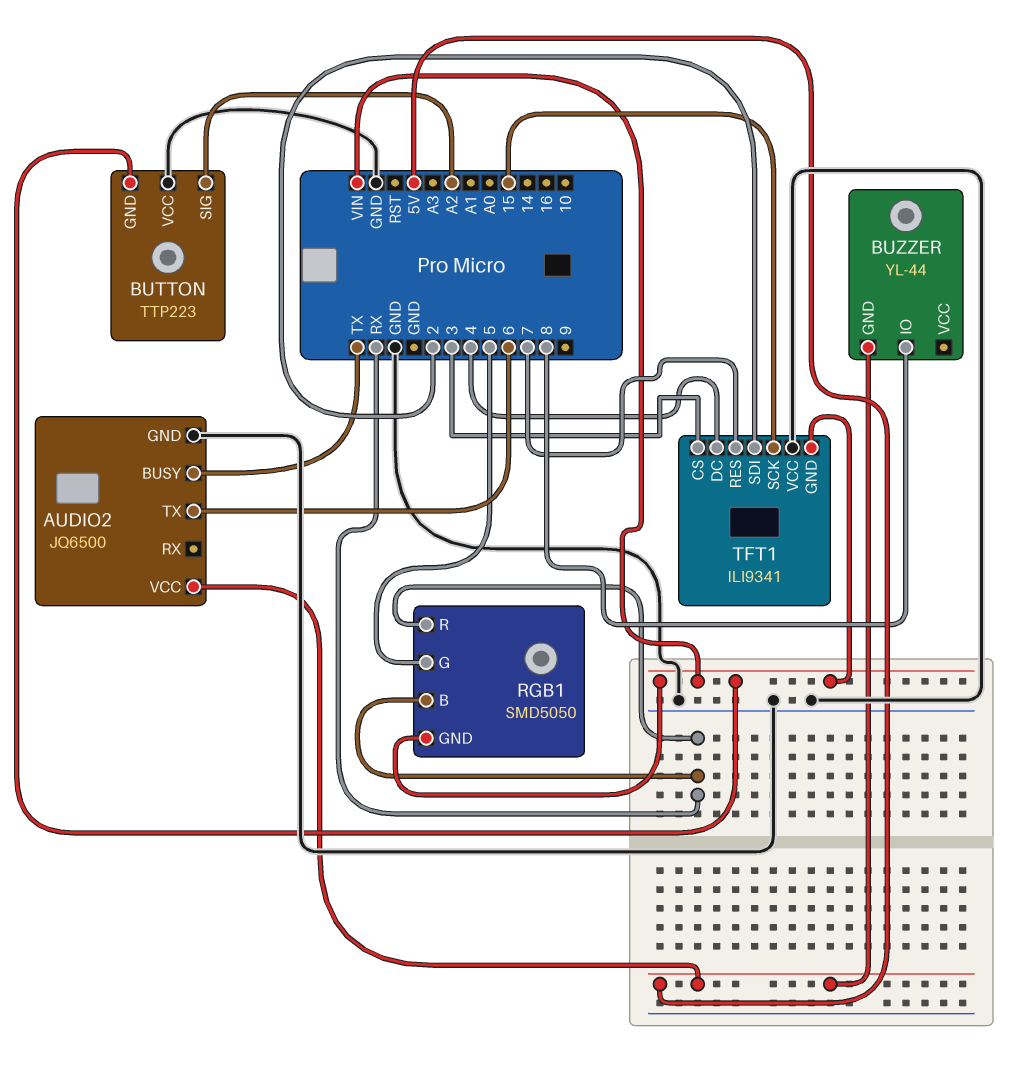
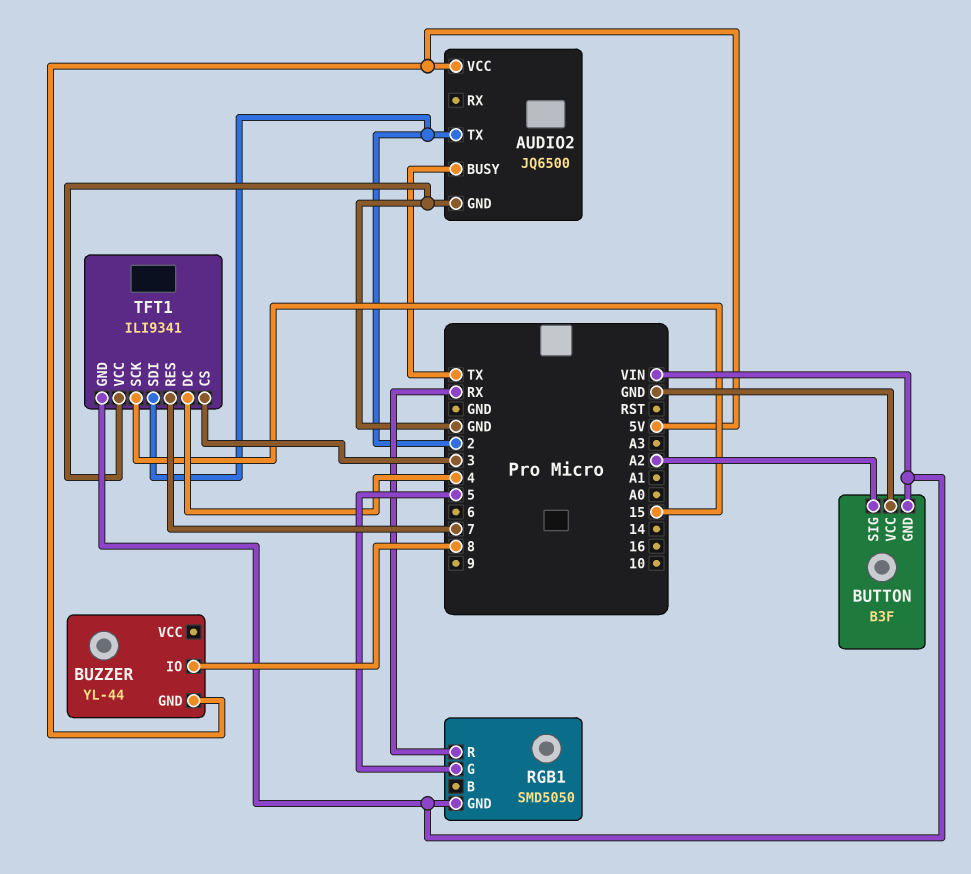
AUDIO2 pin TX: 6 -> 2
BUTTON: TTP223 -> B3F
RGB1 pin B: RX -> none

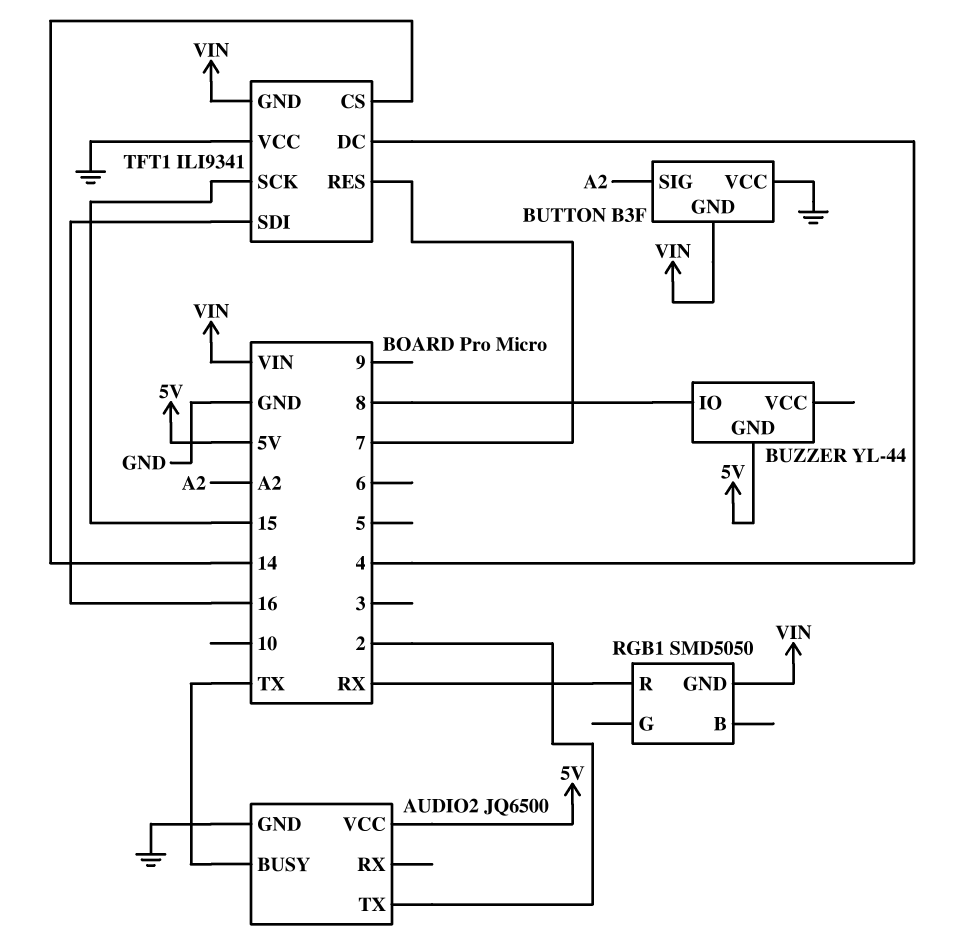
RGB1 pin G: 5 -> none
TFT1 pin CS: 3 -> 14
TFT1 pin SDI: 2 -> 16

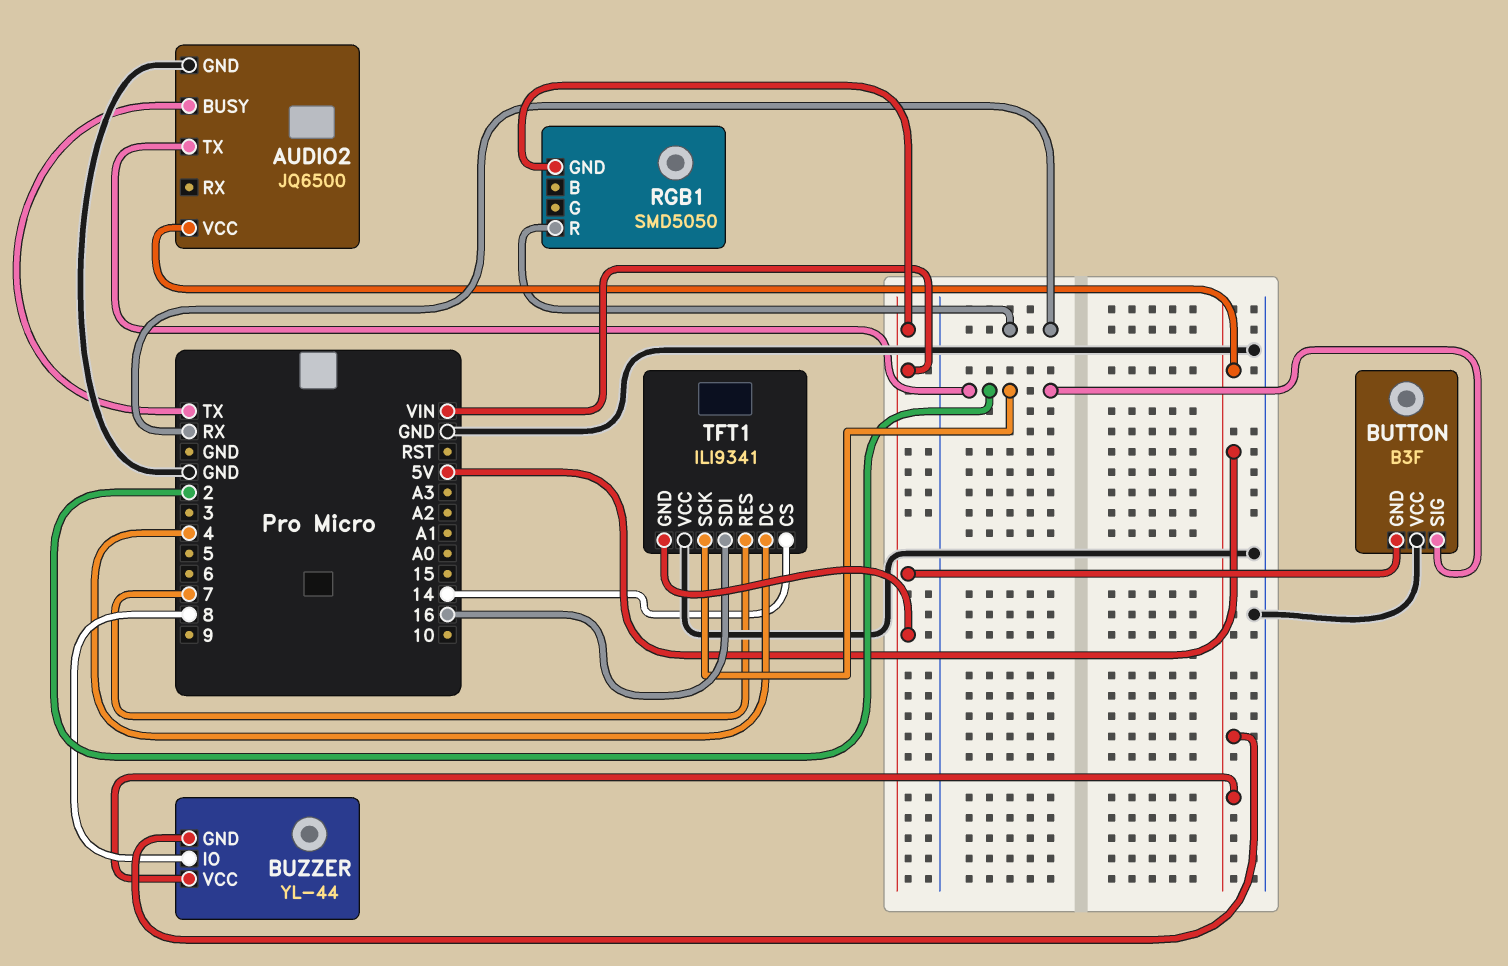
BUTTON pin SIG: A2 -> 2
BUZZER pin VCC: none -> 5V
TFT1 pin SCK: 15 -> 2

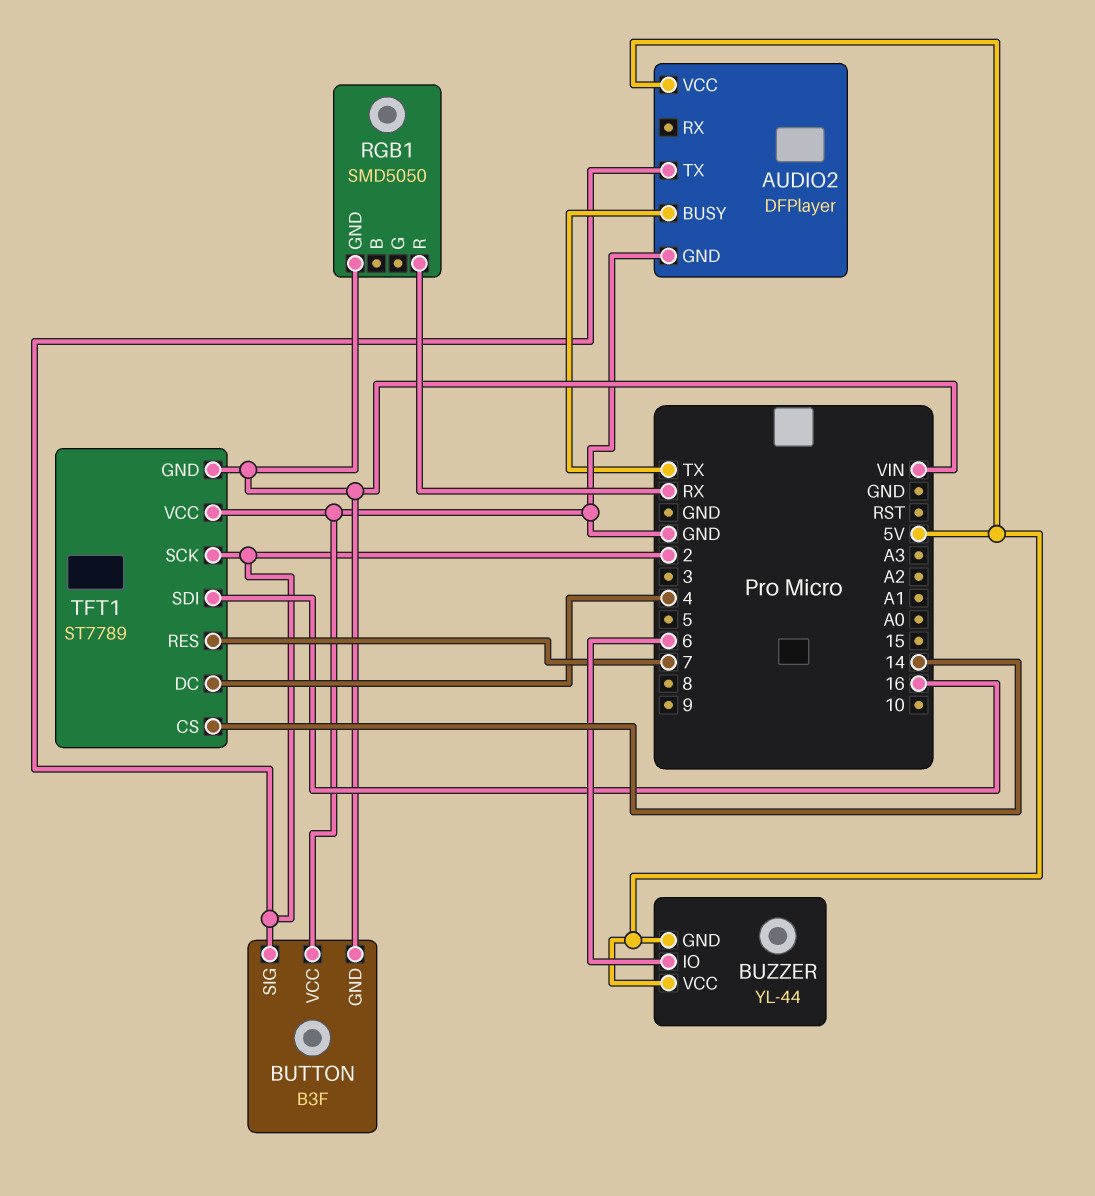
AUDIO2: JQ6500 -> DFPlayer
BUZZER pin IO: 8 -> 6
TFT1: ILI9341 -> ST7789

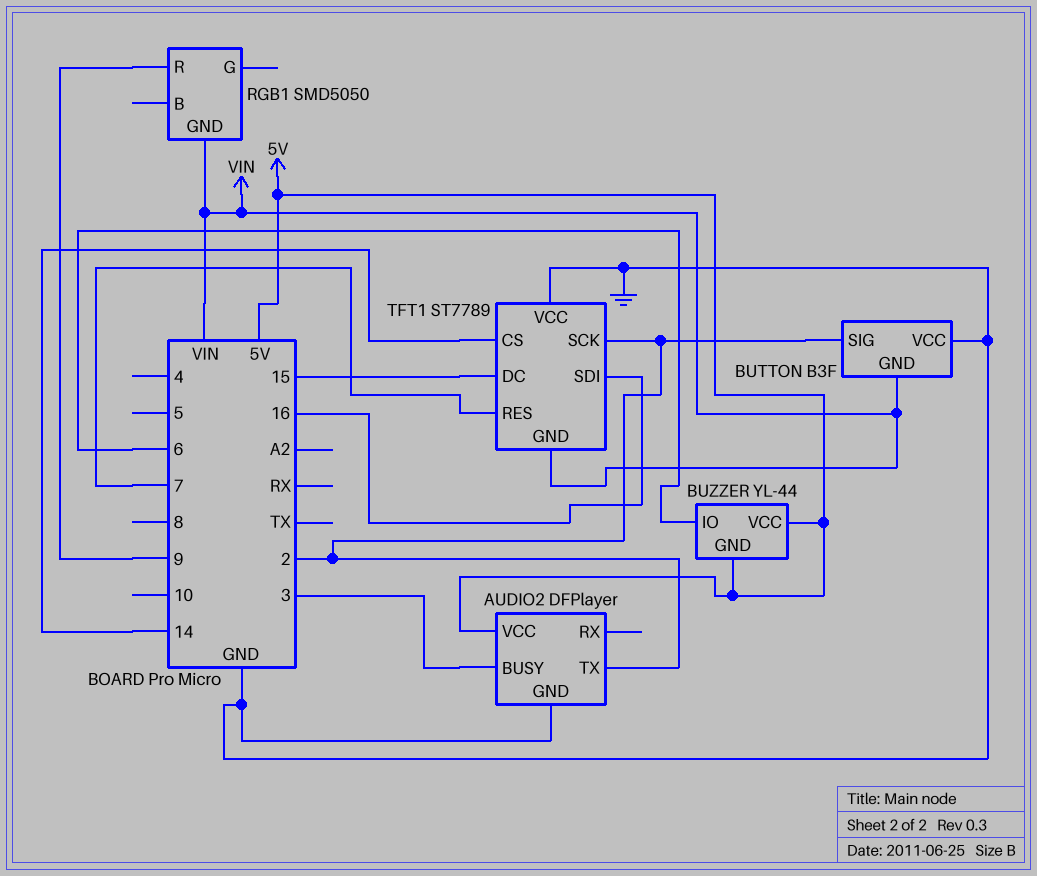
AUDIO2 pin BUSY: TX -> 3
RGB1 pin R: RX -> 9
TFT1 pin DC: 4 -> 15

